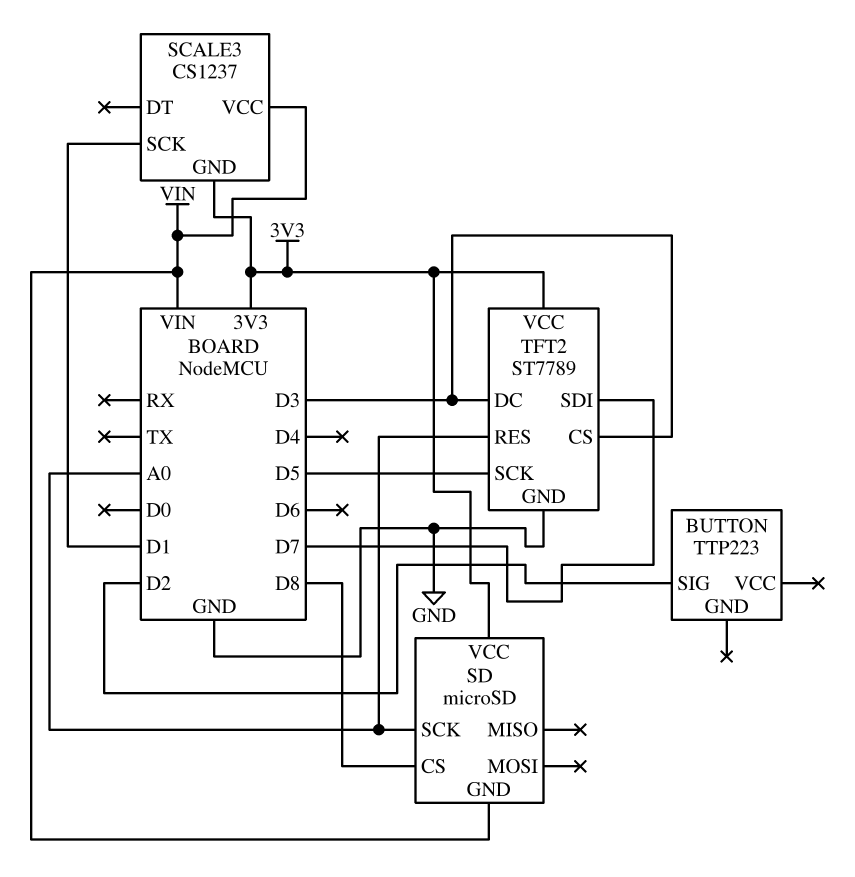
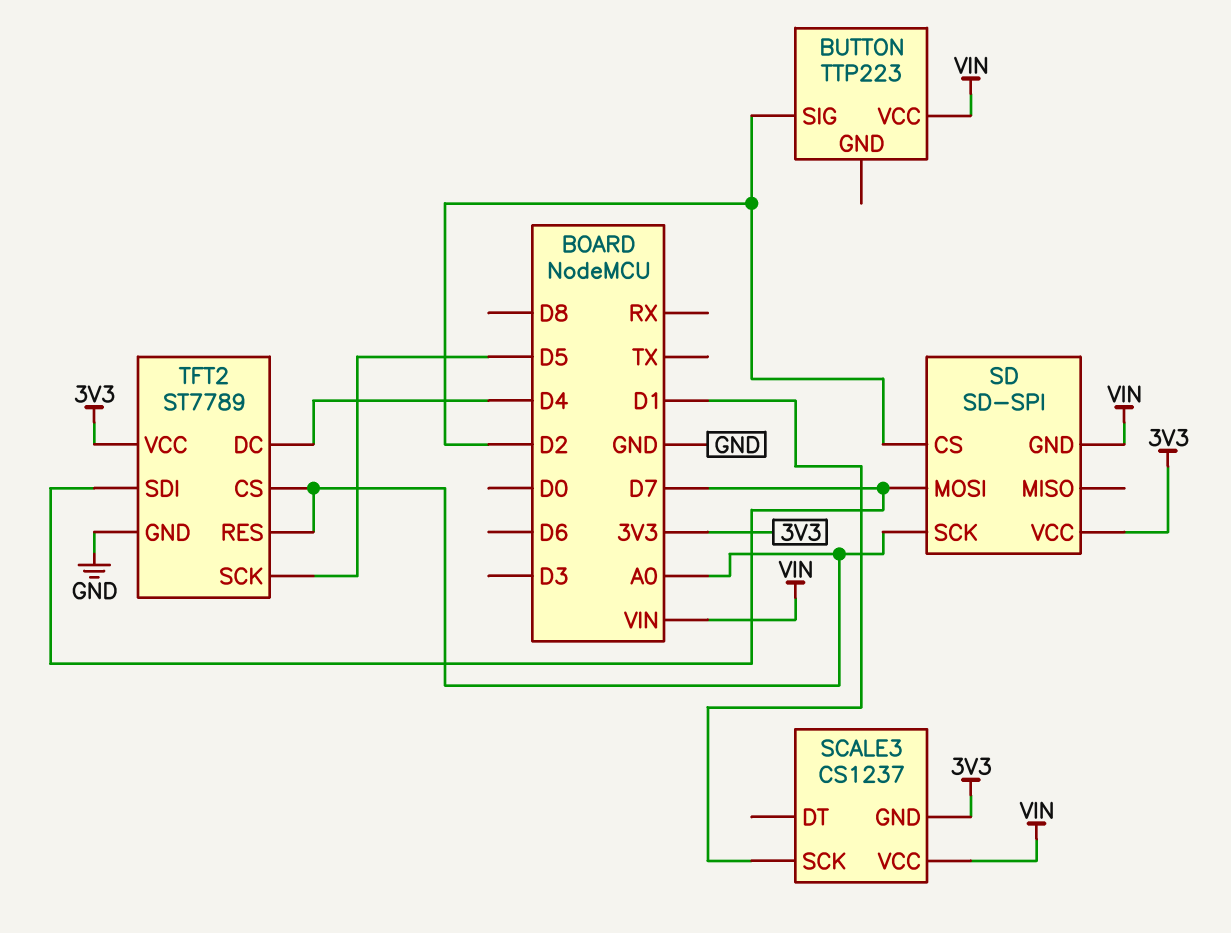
BUTTON pin VCC: none -> VIN
SD: microSD -> SD-SPI
SD pin CS: D8 -> D2
SD pin MOSI: none -> D7
TFT2 pin CS: D3 -> A0
TFT2 pin DC: D3 -> D4

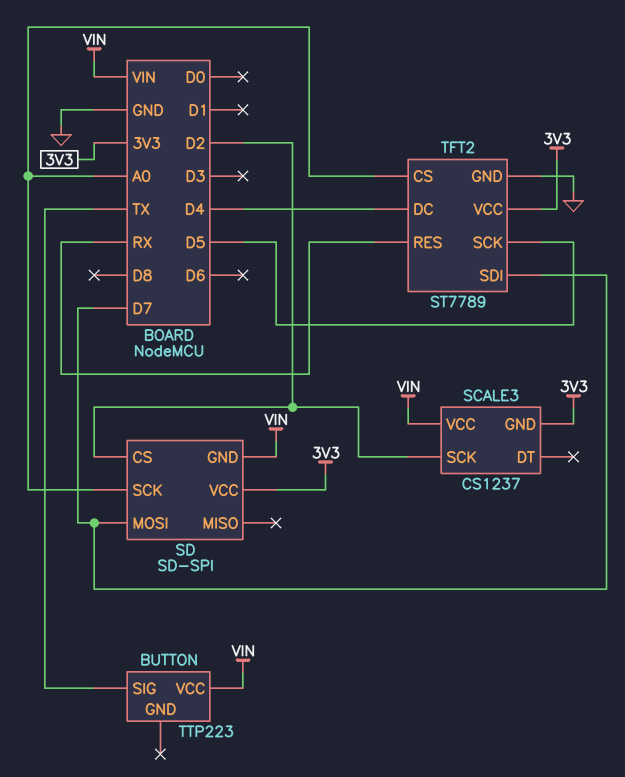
BUTTON pin SIG: D2 -> TX
SCALE3 pin SCK: D1 -> D2
TFT2 pin RES: A0 -> RX

